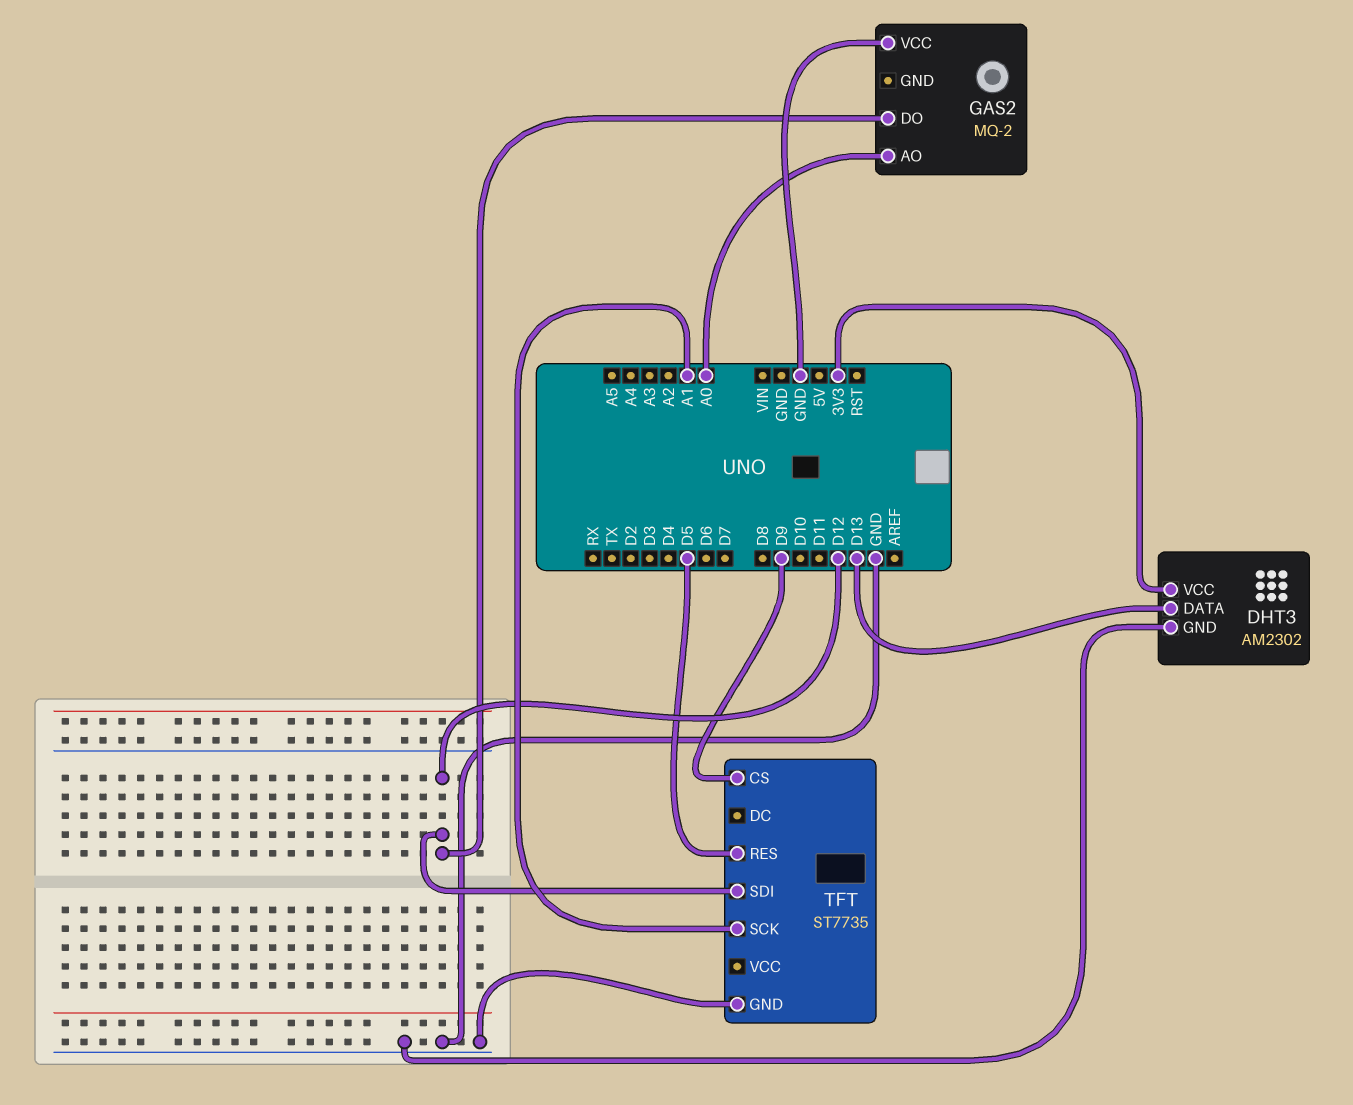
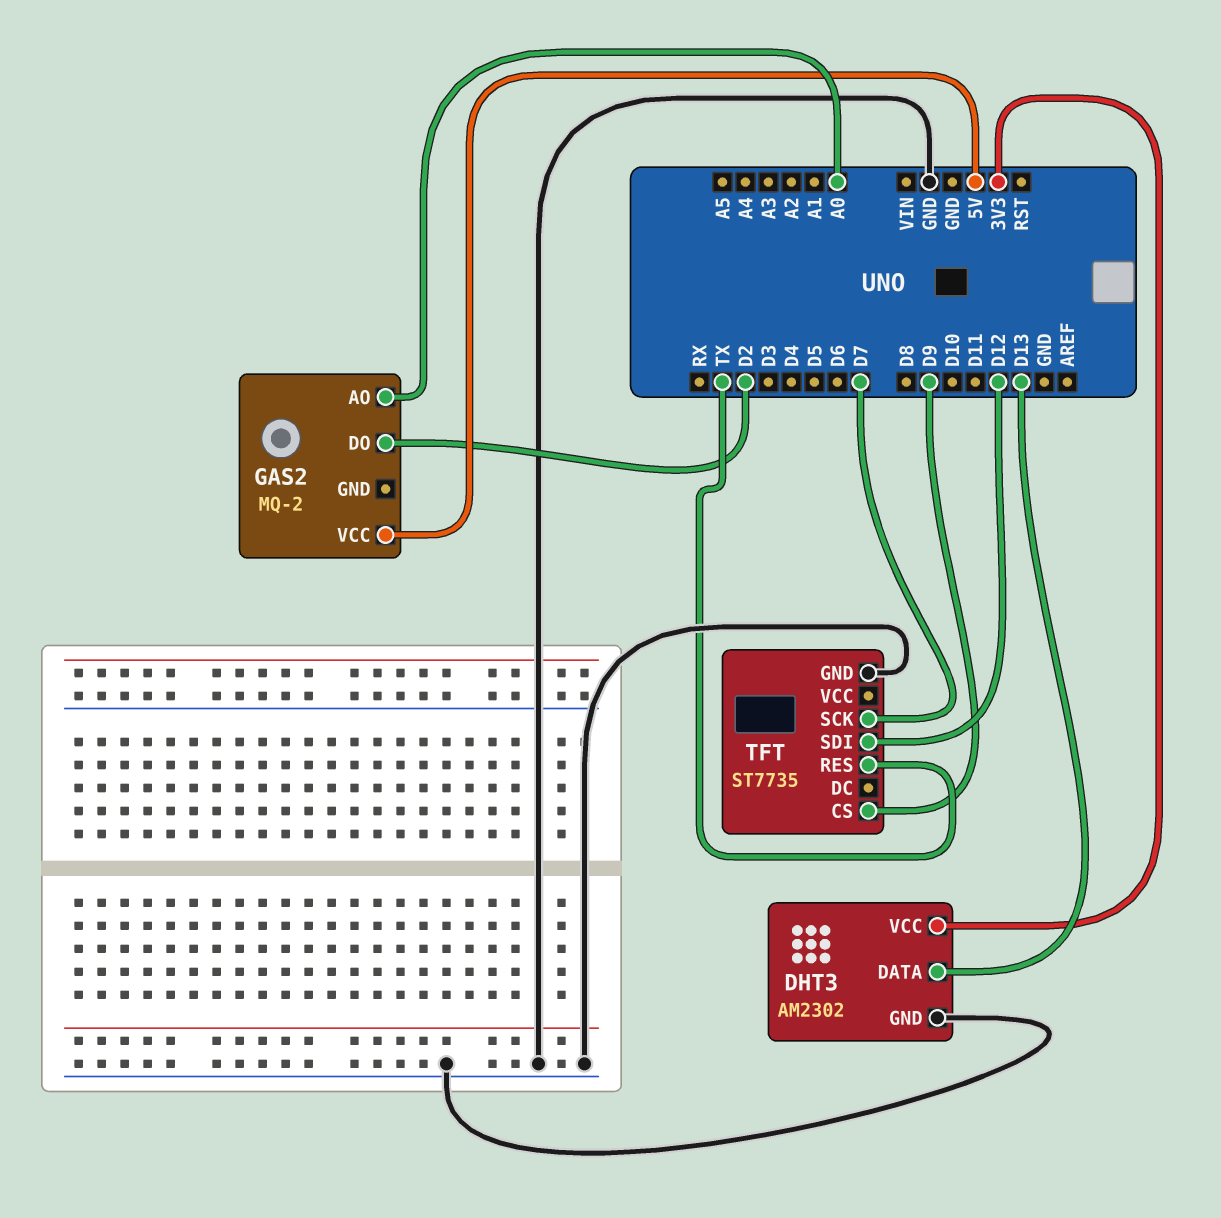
GAS2 pin DO: D12 -> D2
GAS2 pin VCC: GND -> 5V
TFT pin RES: D5 -> TX
TFT pin SCK: A1 -> D7

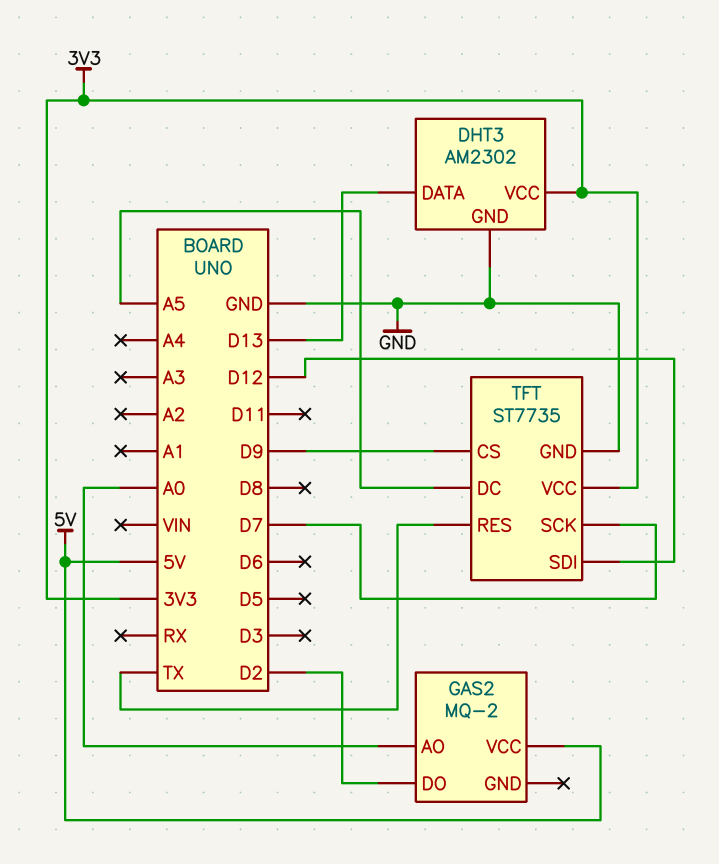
TFT pin DC: none -> A5
TFT pin VCC: none -> 3V3

